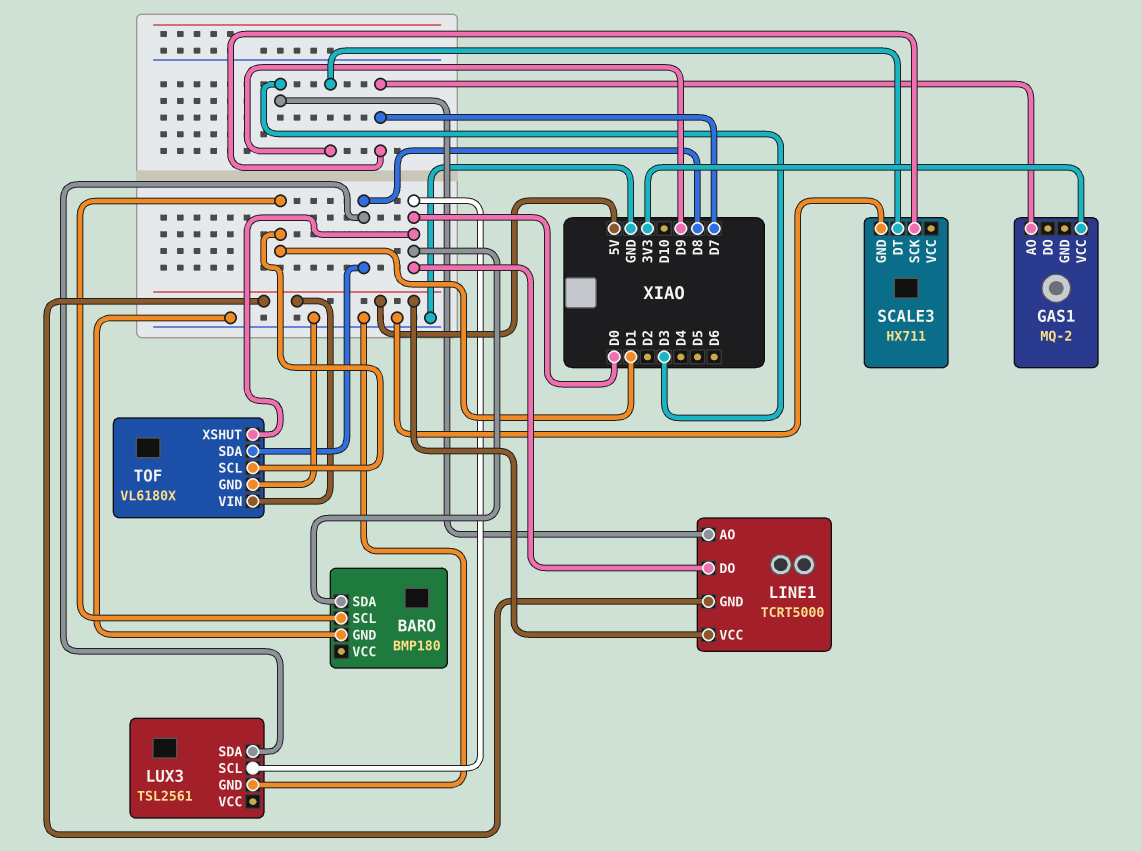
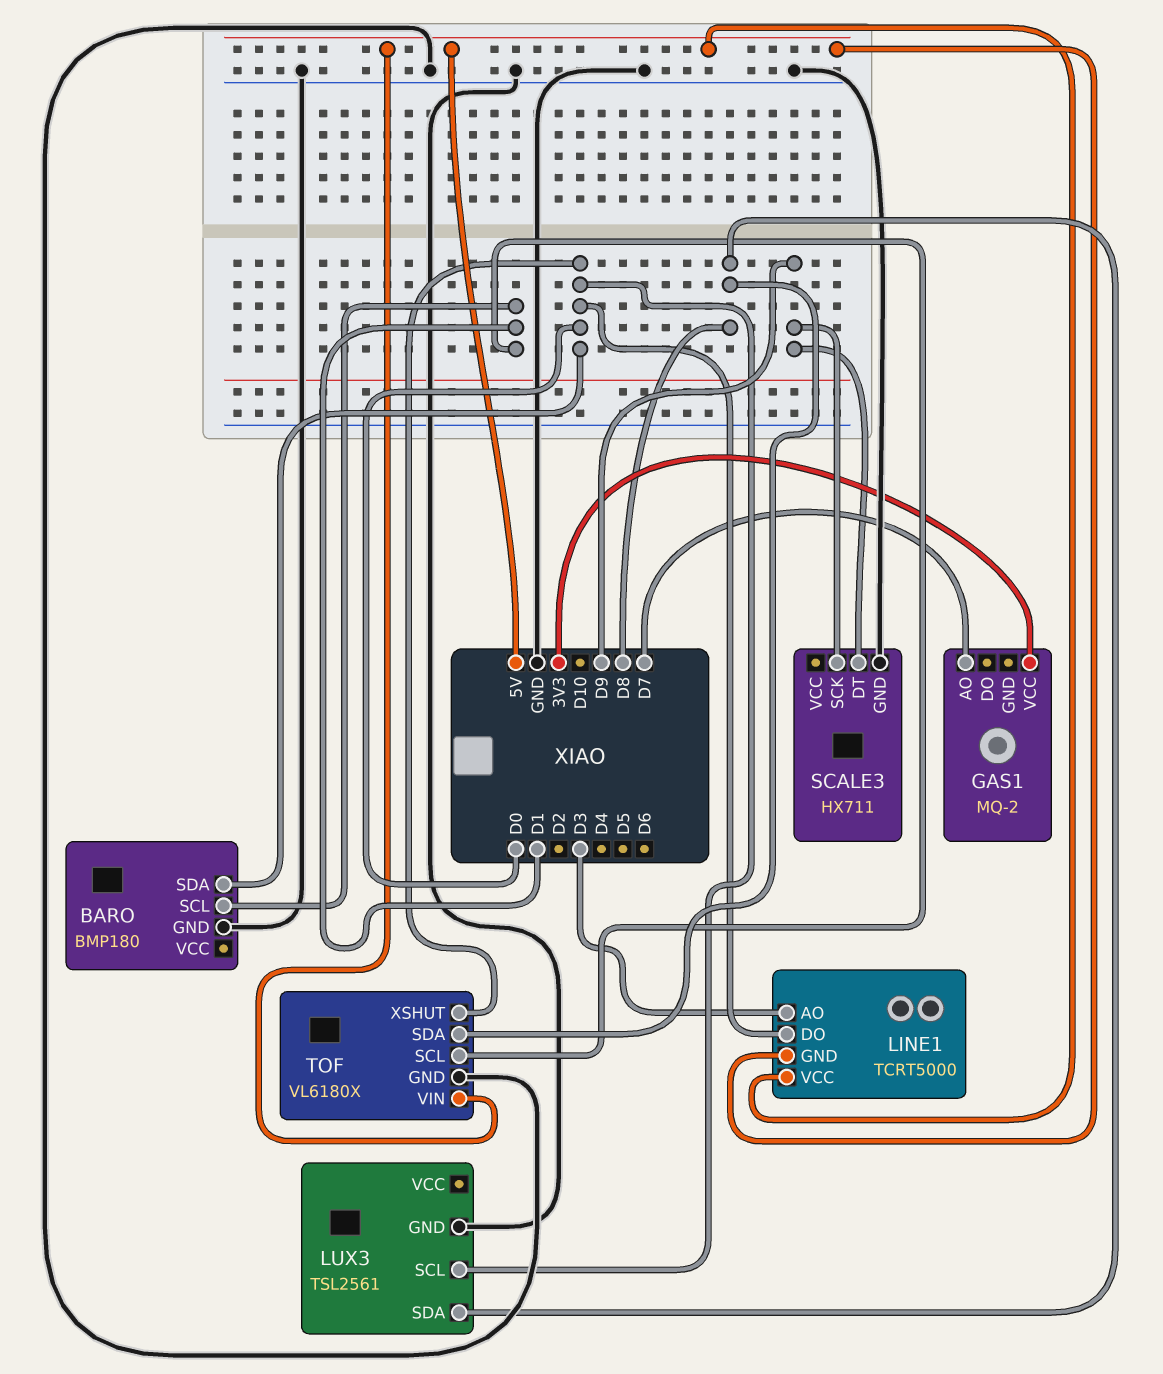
SCALE3 pin SCK: D7 -> D9

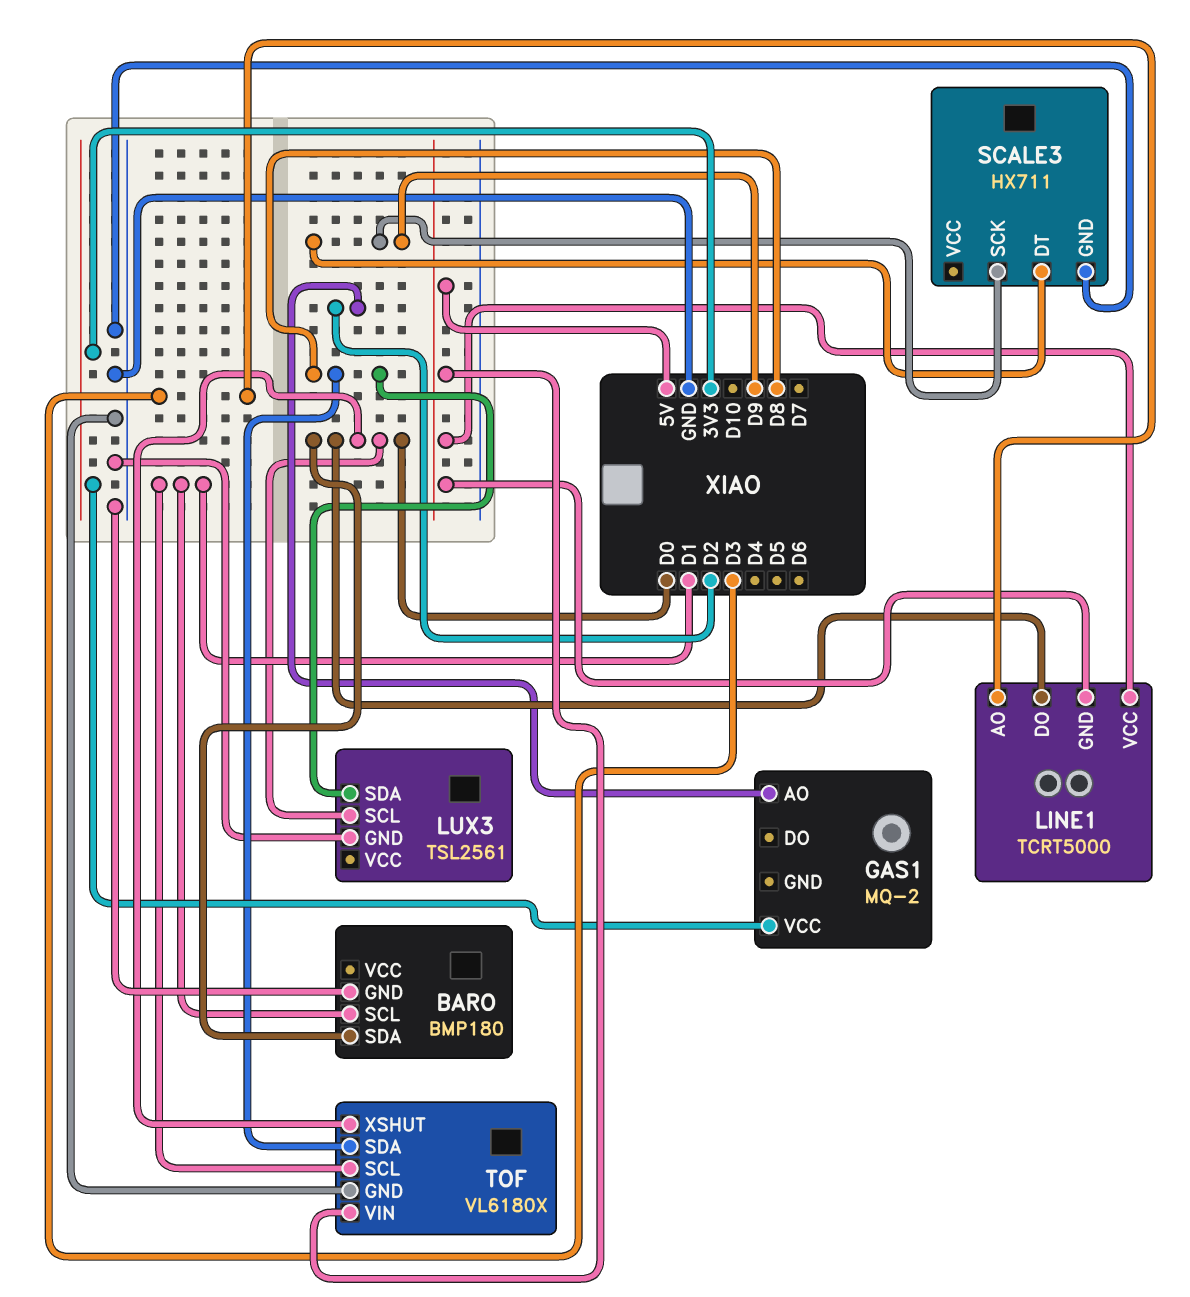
GAS1 pin AO: D7 -> D2

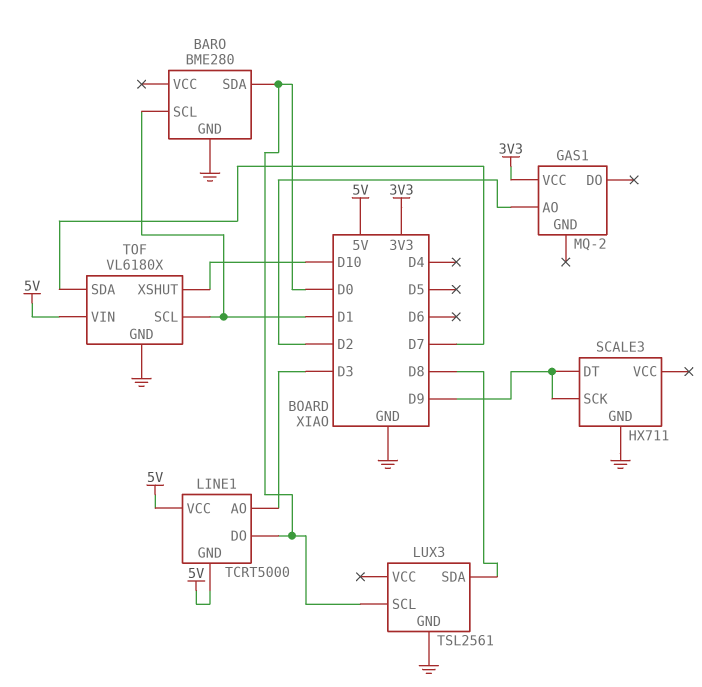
BARO: BMP180 -> BME280
TOF pin SDA: D8 -> D7
TOF pin XSHUT: D0 -> D10

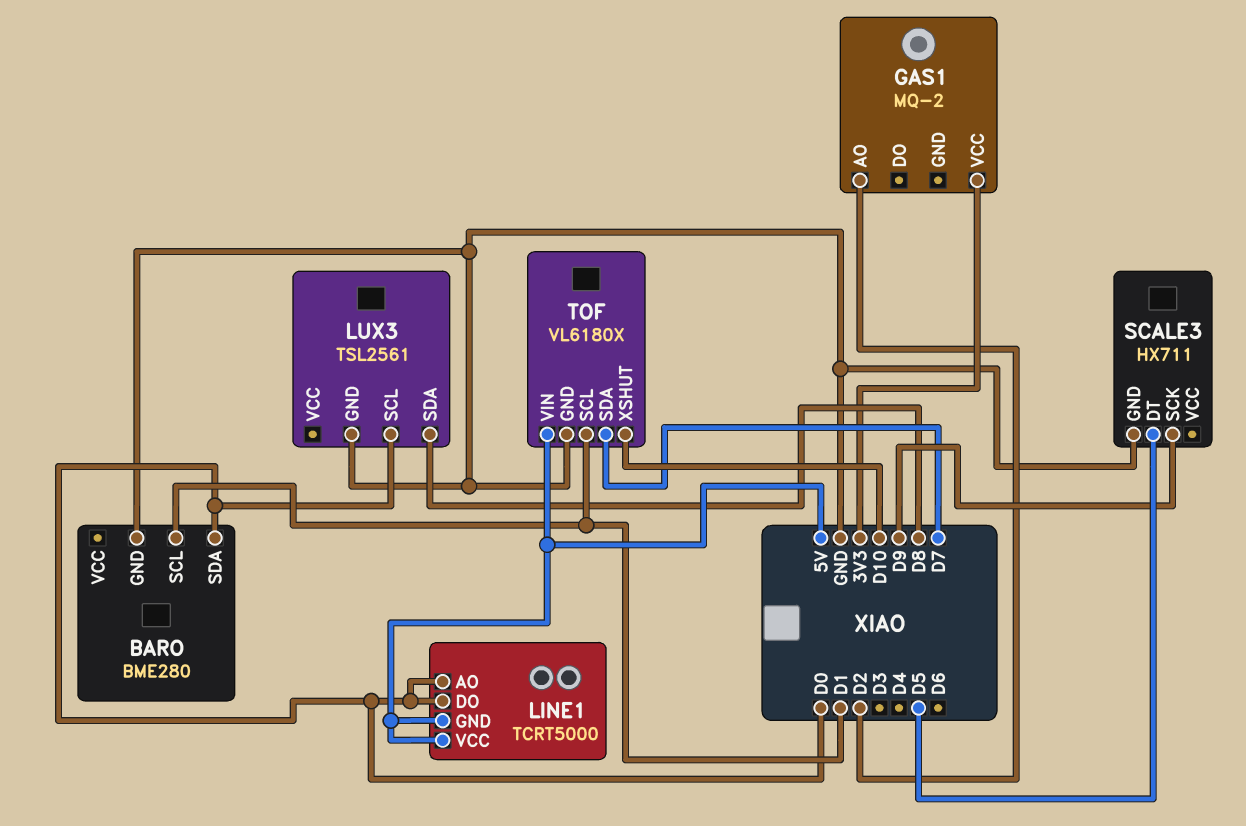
LINE1 pin AO: D3 -> D0
SCALE3 pin DT: D9 -> D5

